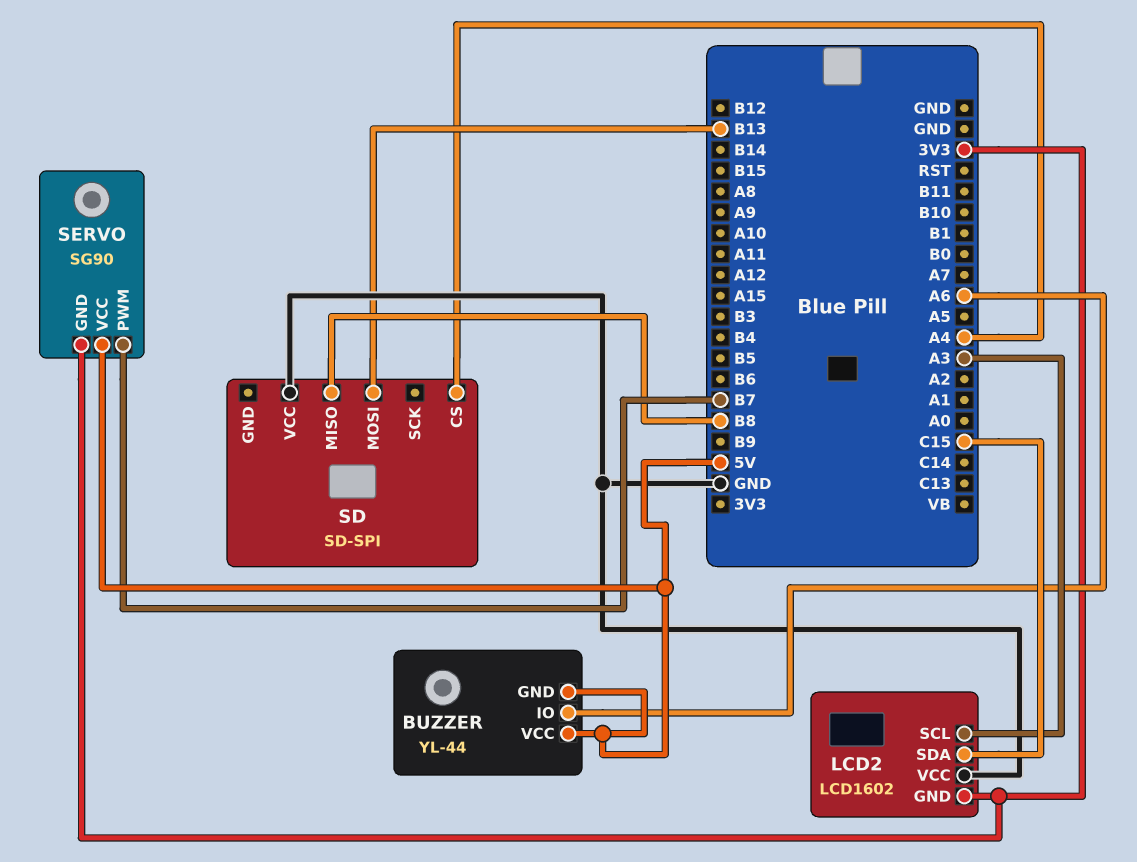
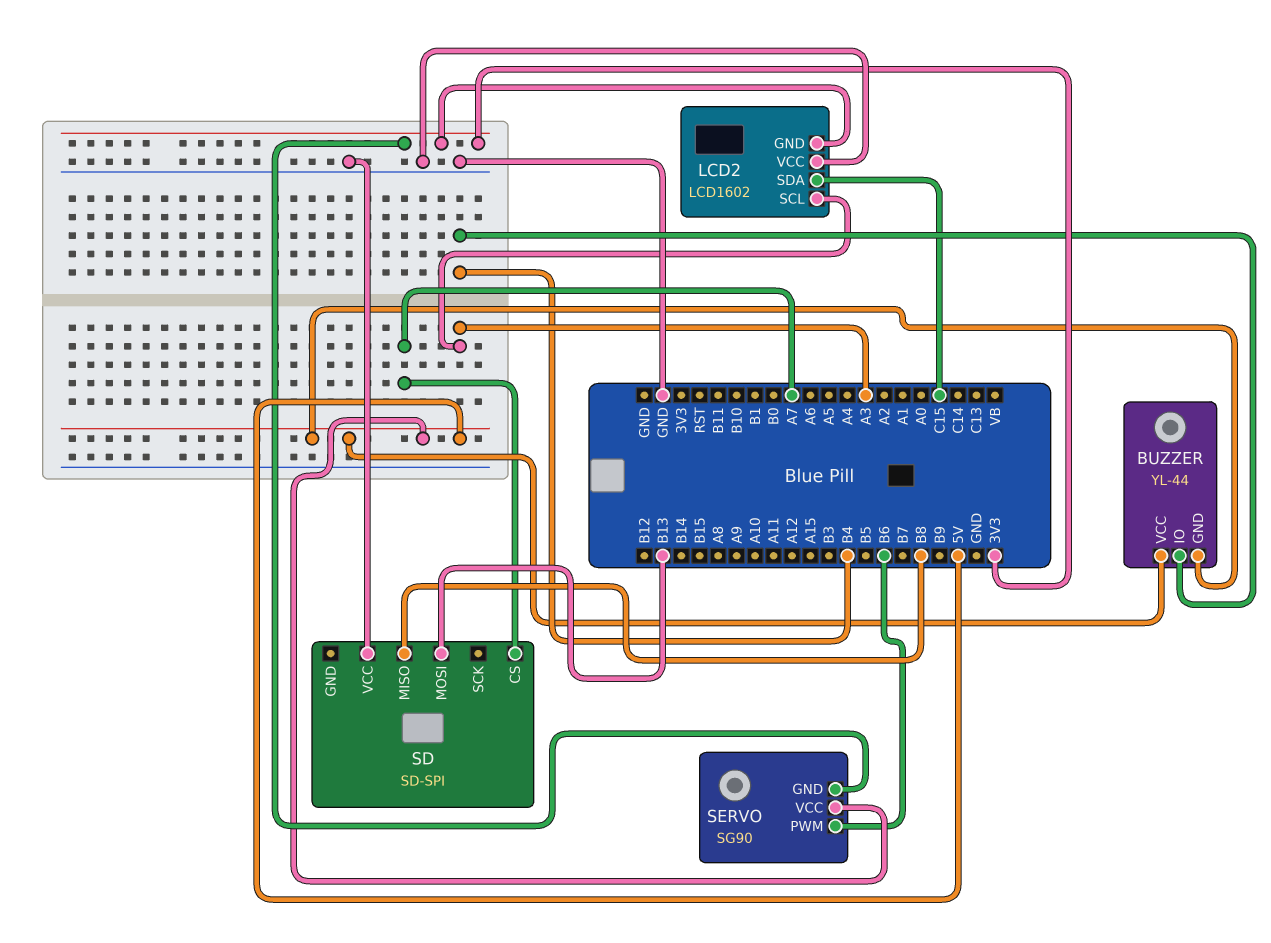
BUZZER pin IO: A6 -> B4
SD pin CS: A4 -> A7
SERVO pin PWM: B7 -> B6

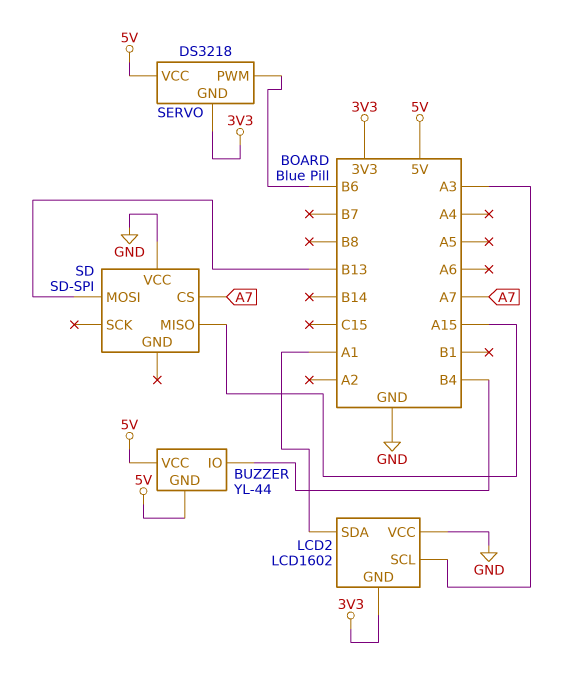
LCD2 pin SDA: C15 -> A1
SD pin MISO: B8 -> A15
SERVO: SG90 -> DS3218

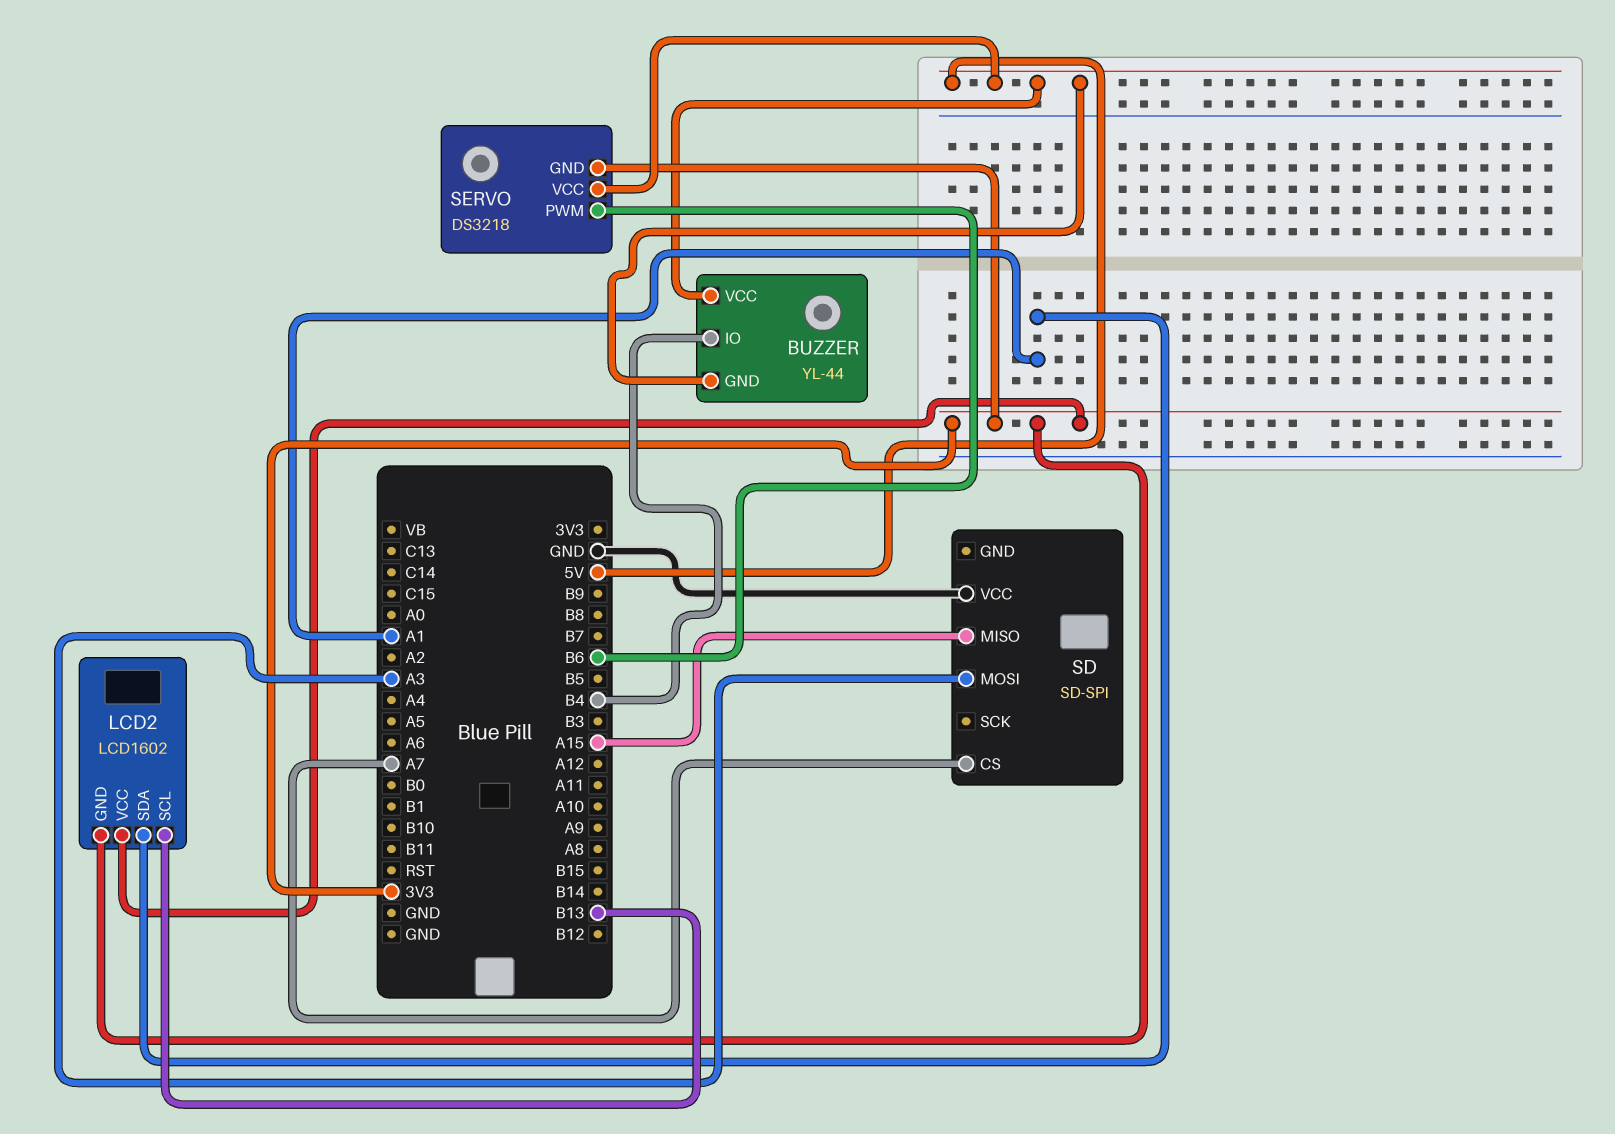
LCD2 pin SCL: A3 -> B13
LCD2 pin VCC: GND -> 3V3
SD pin MOSI: B13 -> A3

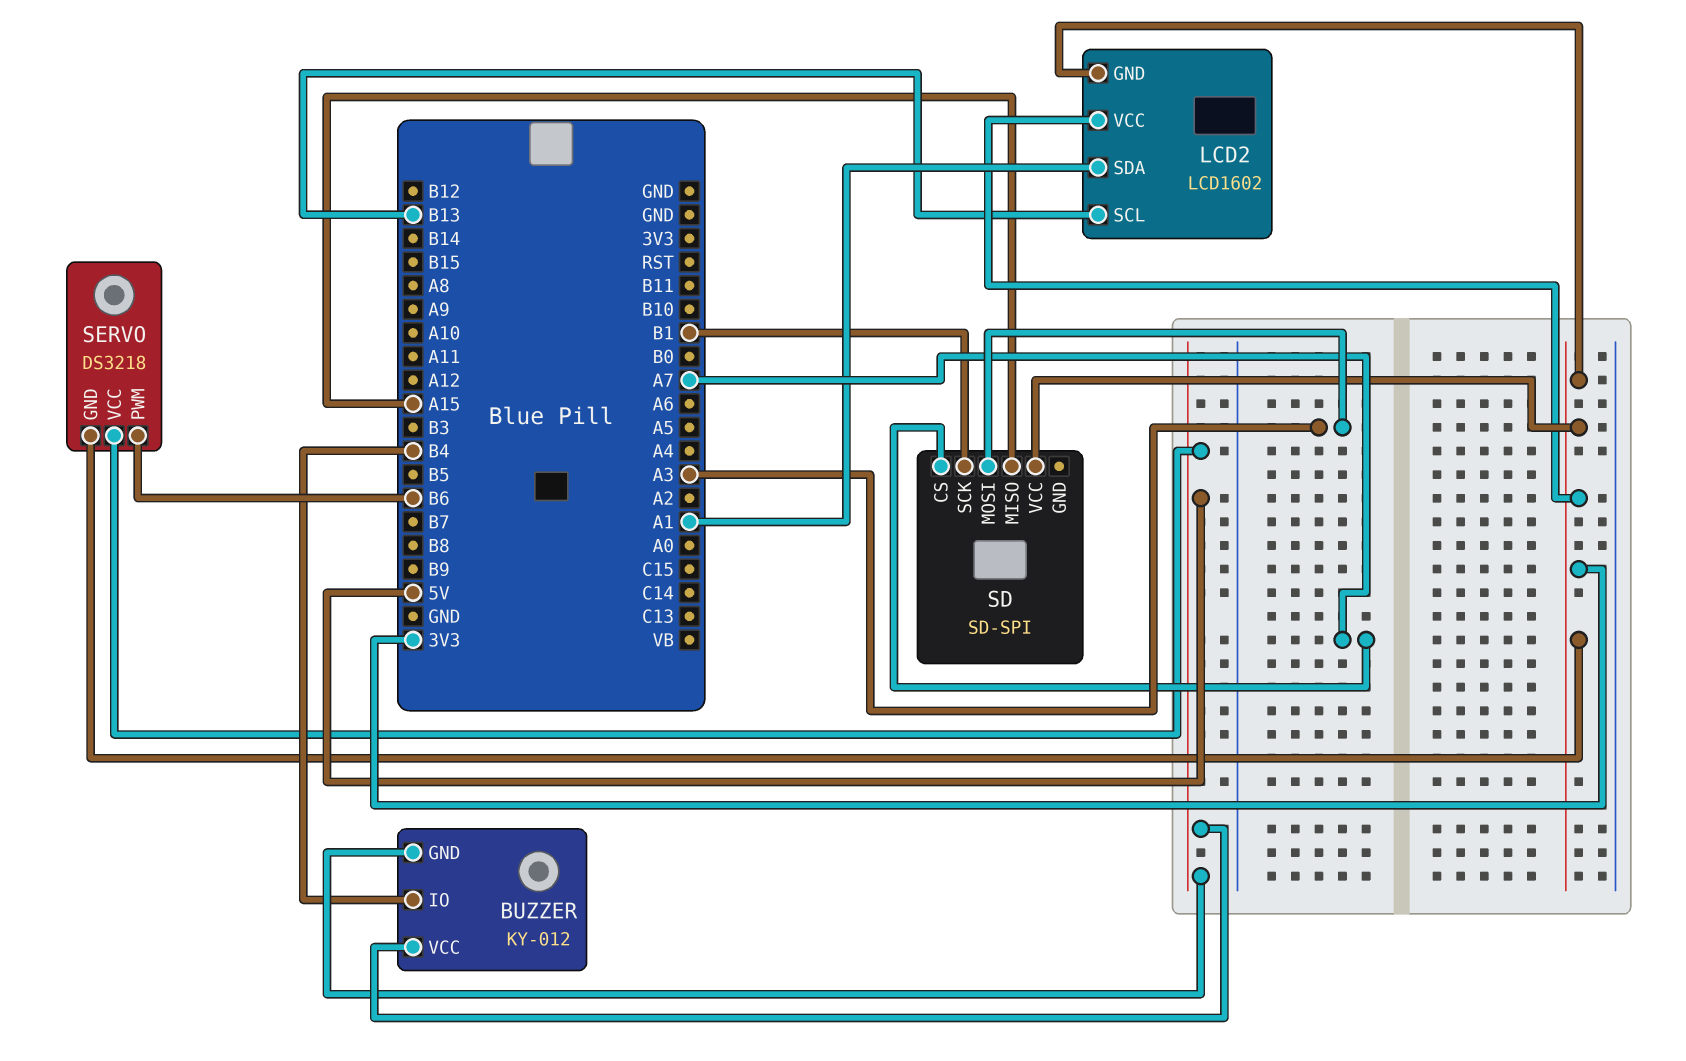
BUZZER: YL-44 -> KY-012
SD pin SCK: none -> B1
SD pin VCC: GND -> 3V3

